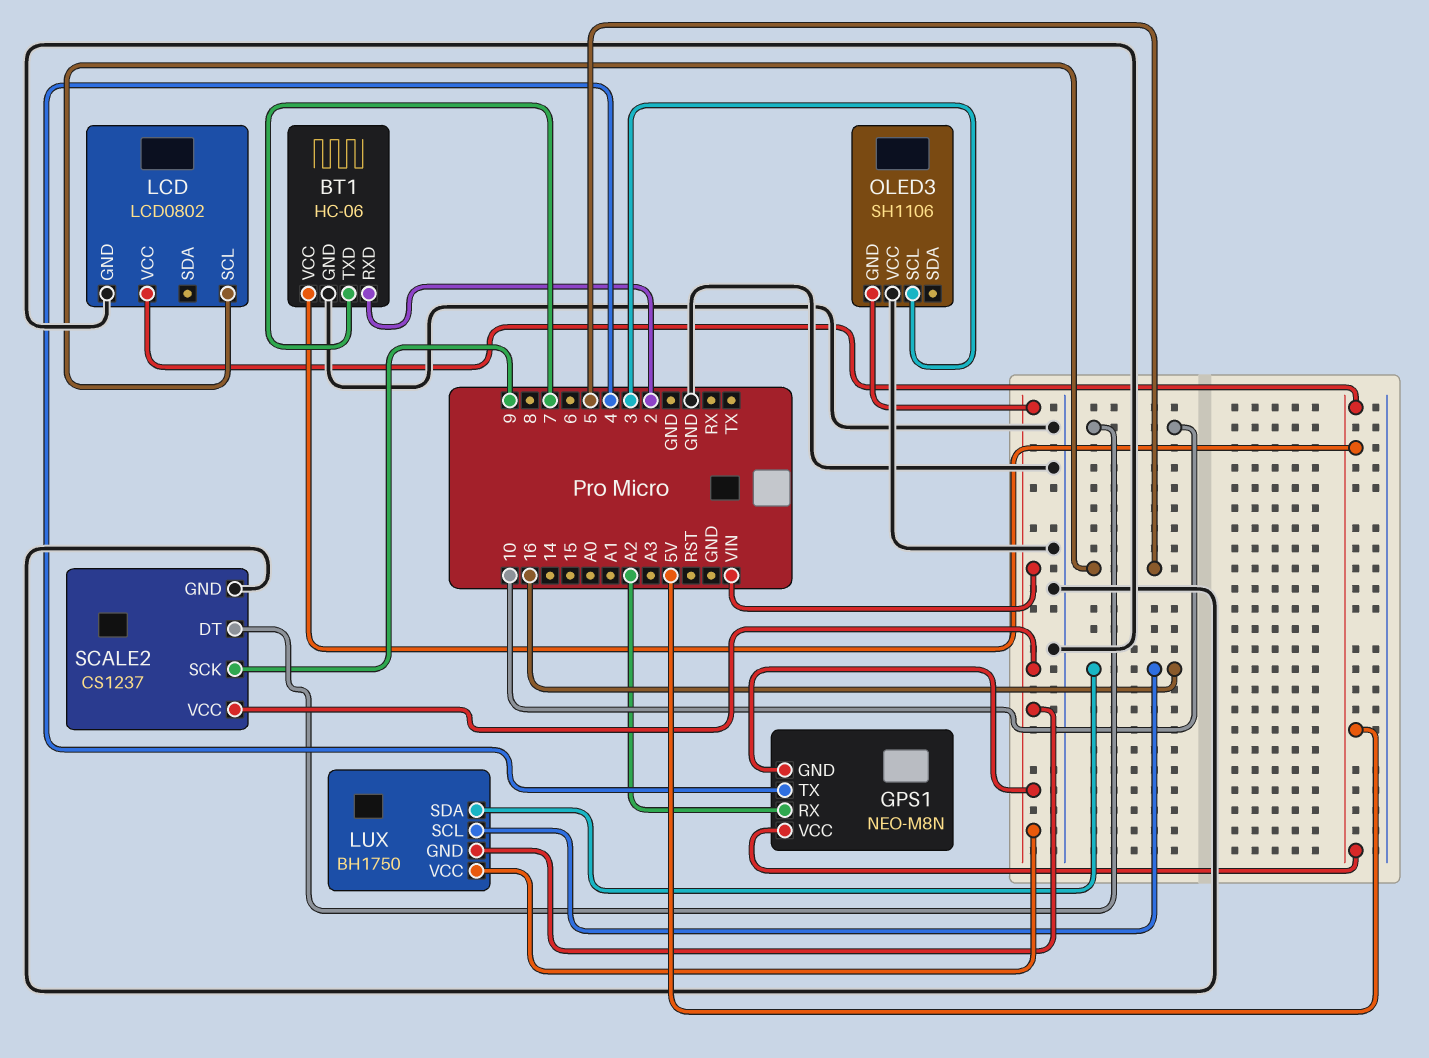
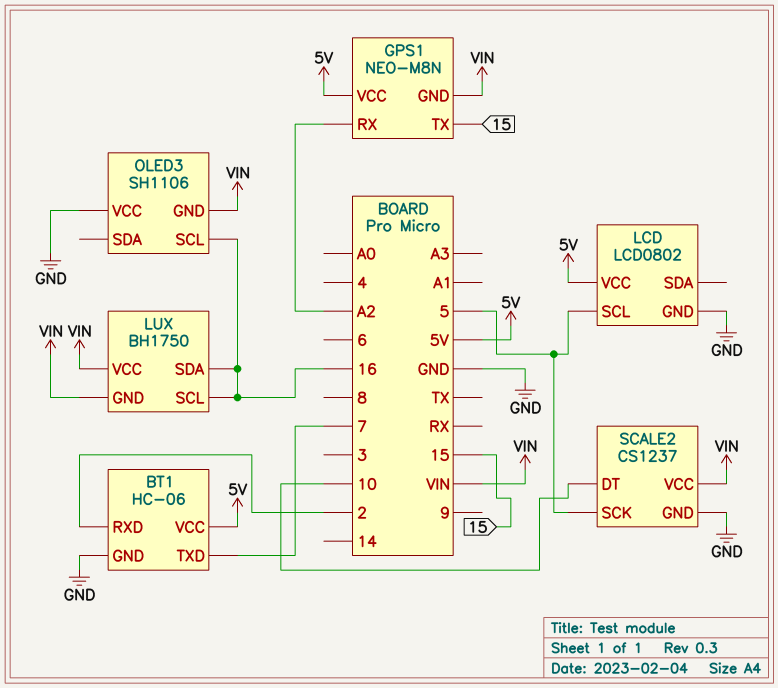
GPS1 pin TX: 4 -> 15
OLED3 pin SCL: 3 -> 16
SCALE2 pin SCK: 9 -> 5

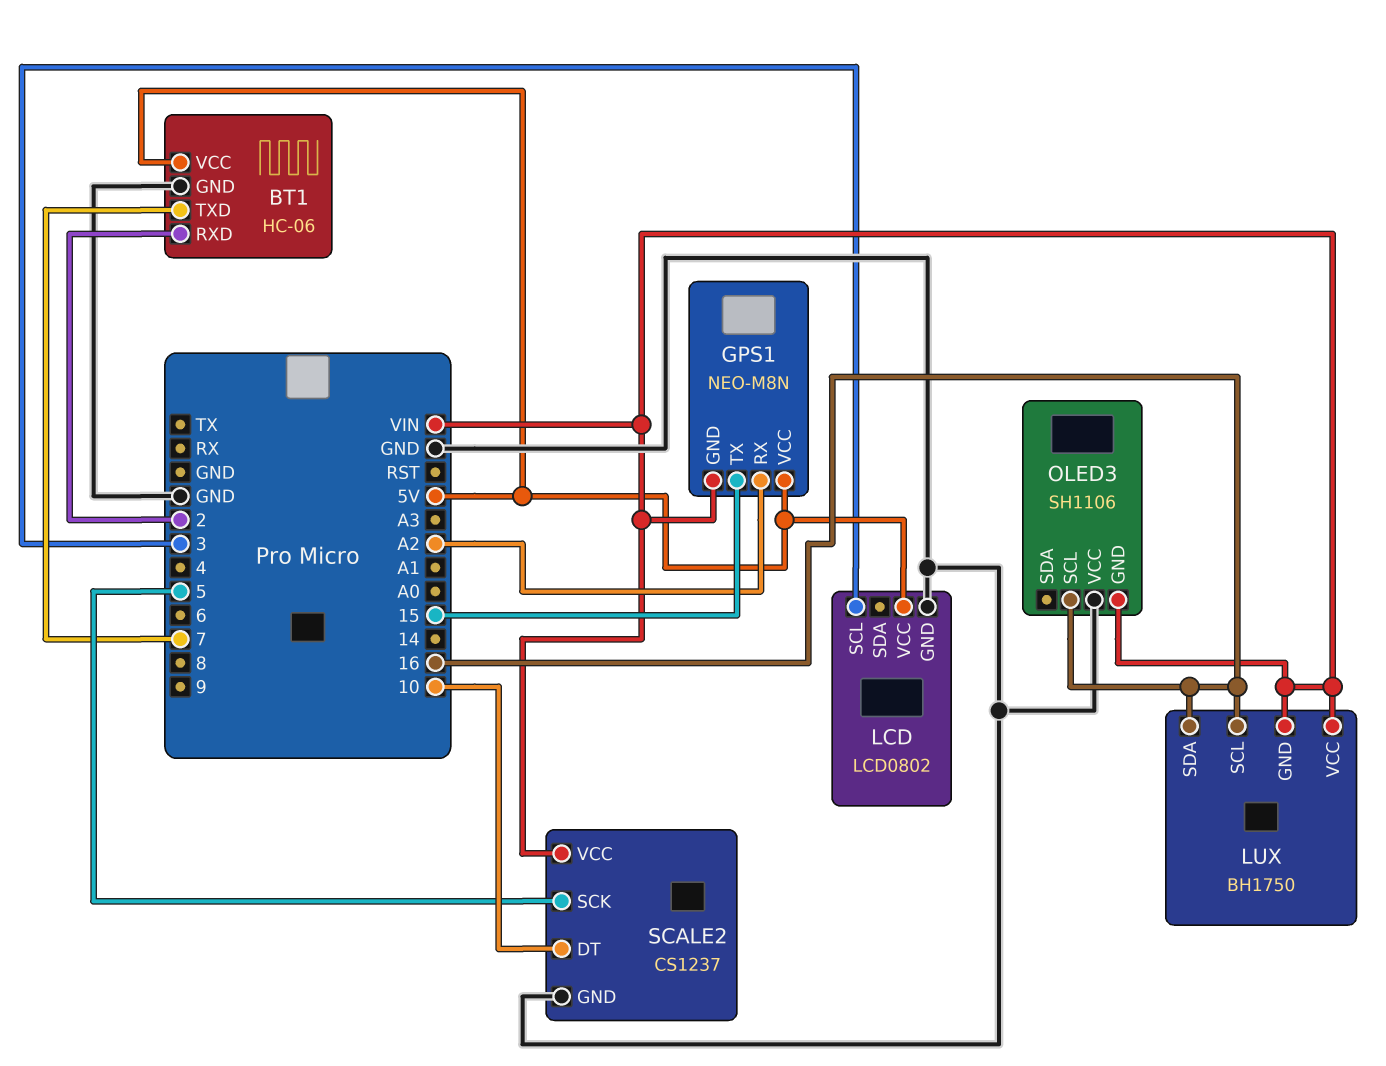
LCD pin SCL: 5 -> 3

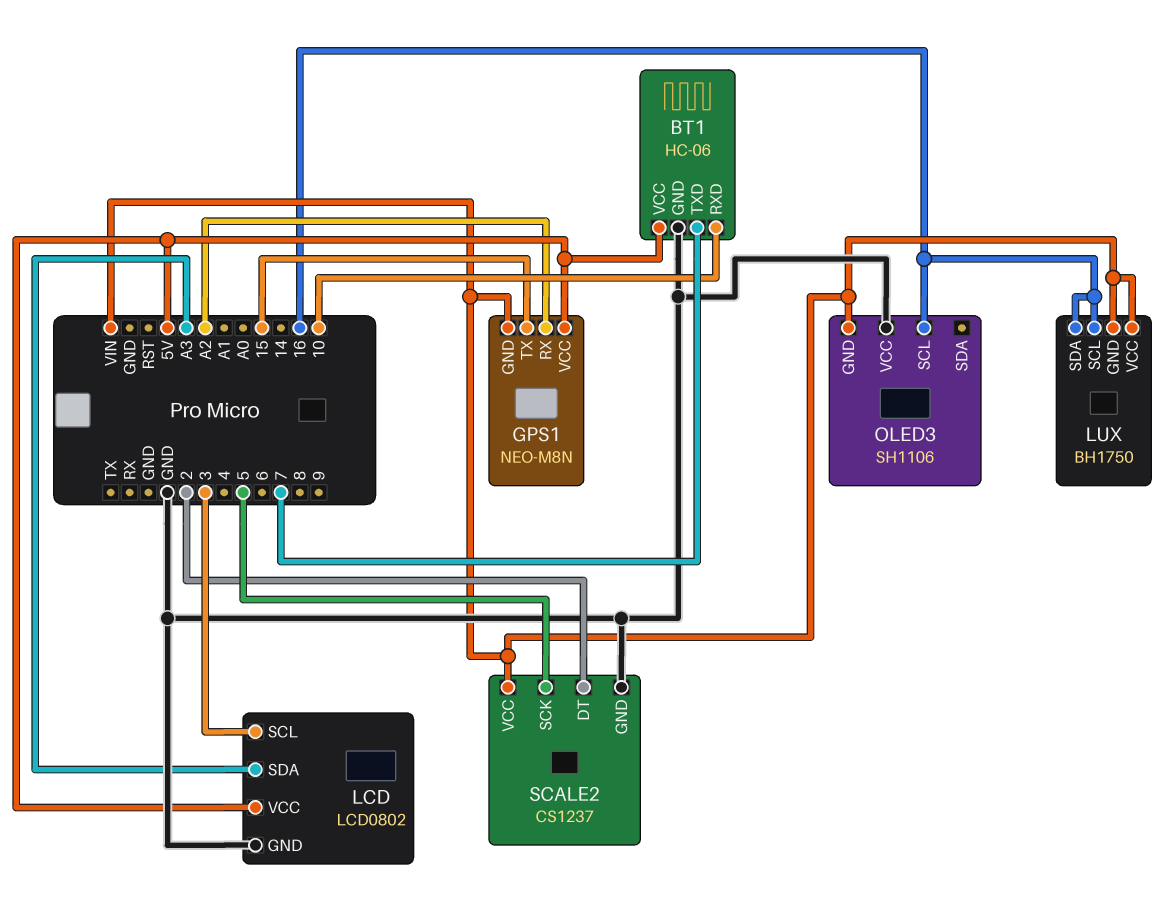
BT1 pin RXD: 2 -> 10
LCD pin SDA: none -> A3
SCALE2 pin DT: 10 -> 2

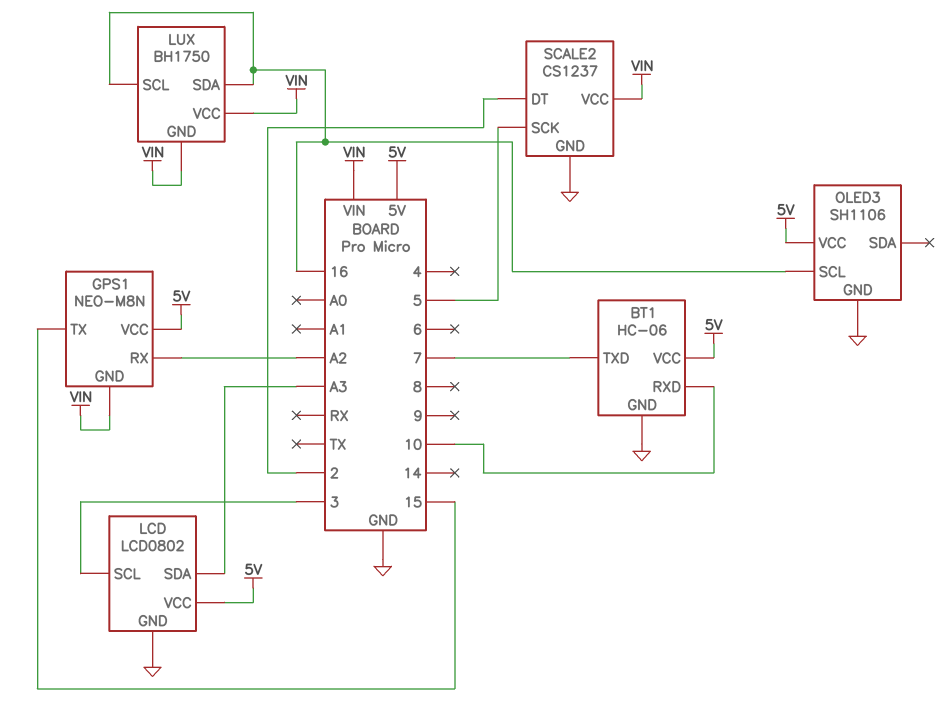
OLED3 pin GND: VIN -> GND
OLED3 pin VCC: GND -> 5V

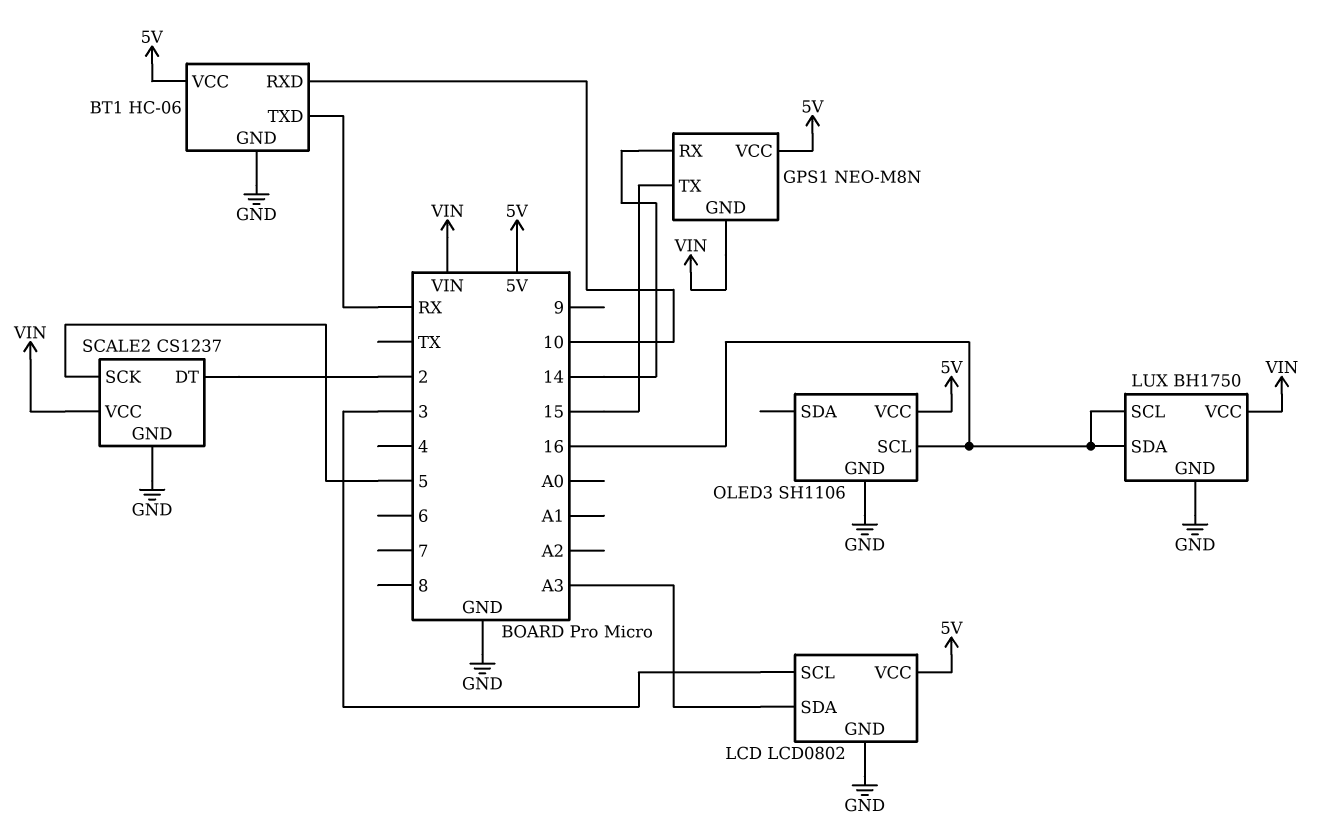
BT1 pin TXD: 7 -> RX
GPS1 pin RX: A2 -> 14
LUX pin GND: VIN -> GND

